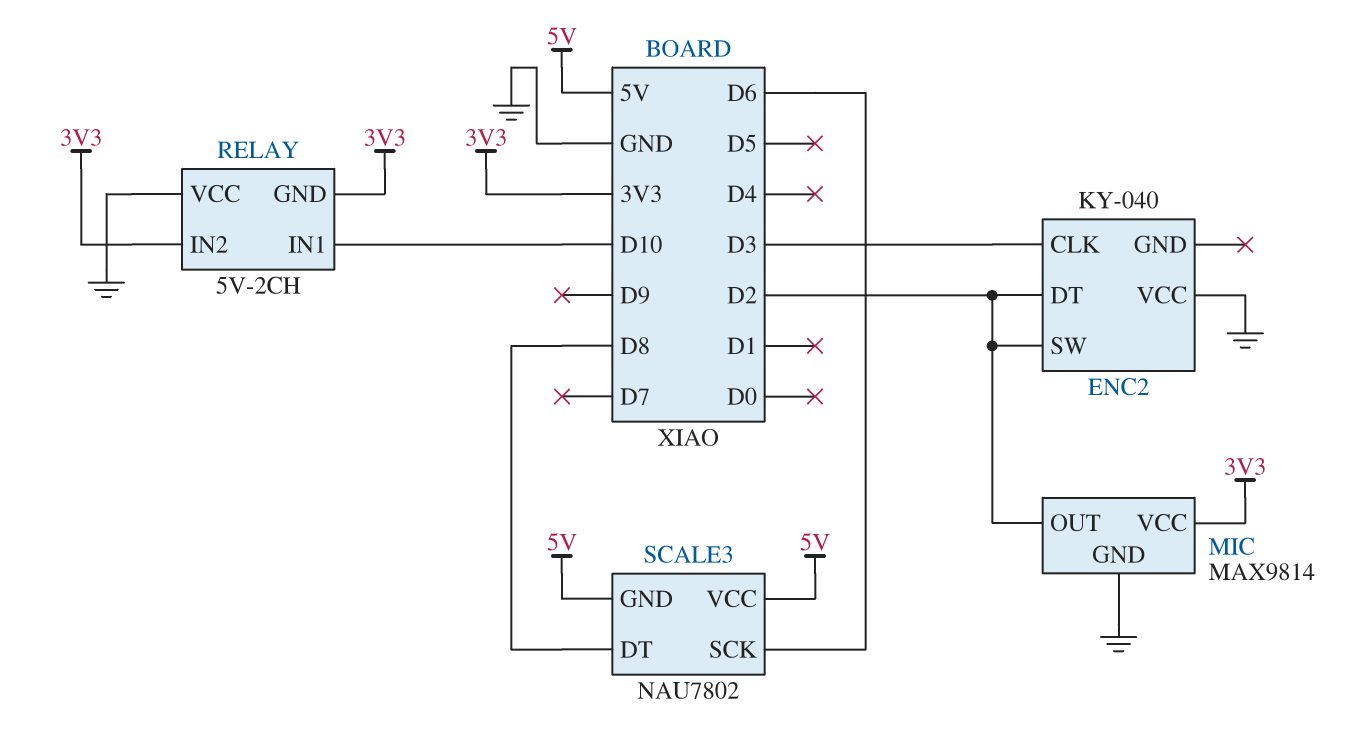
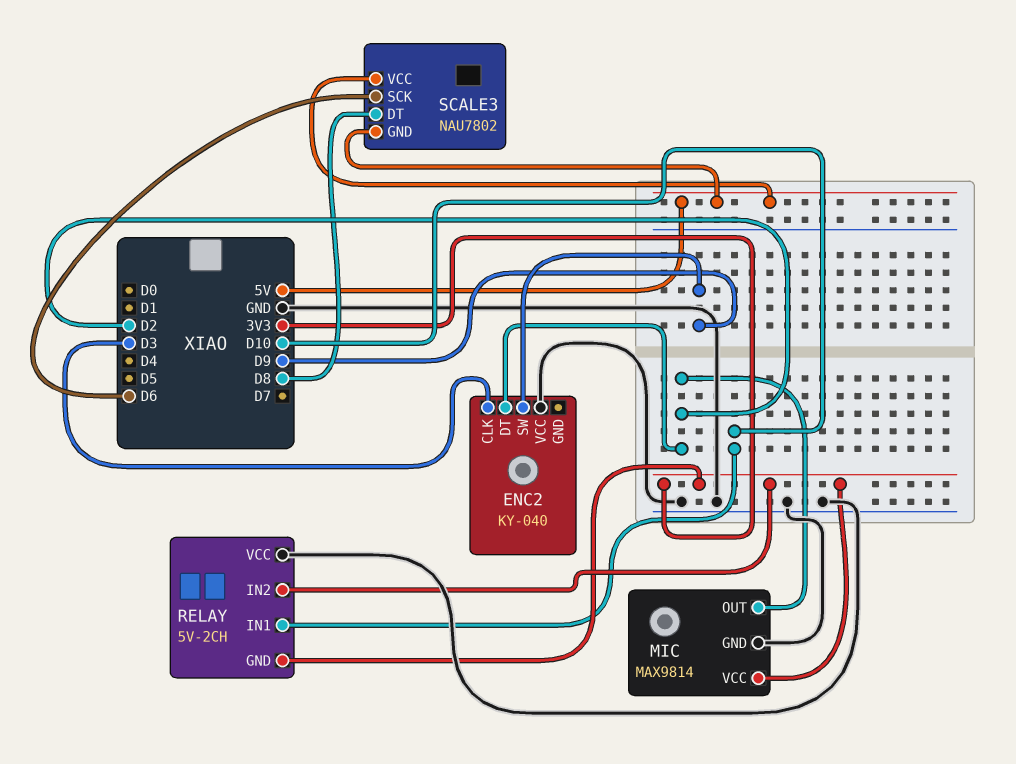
ENC2 pin SW: D2 -> D9

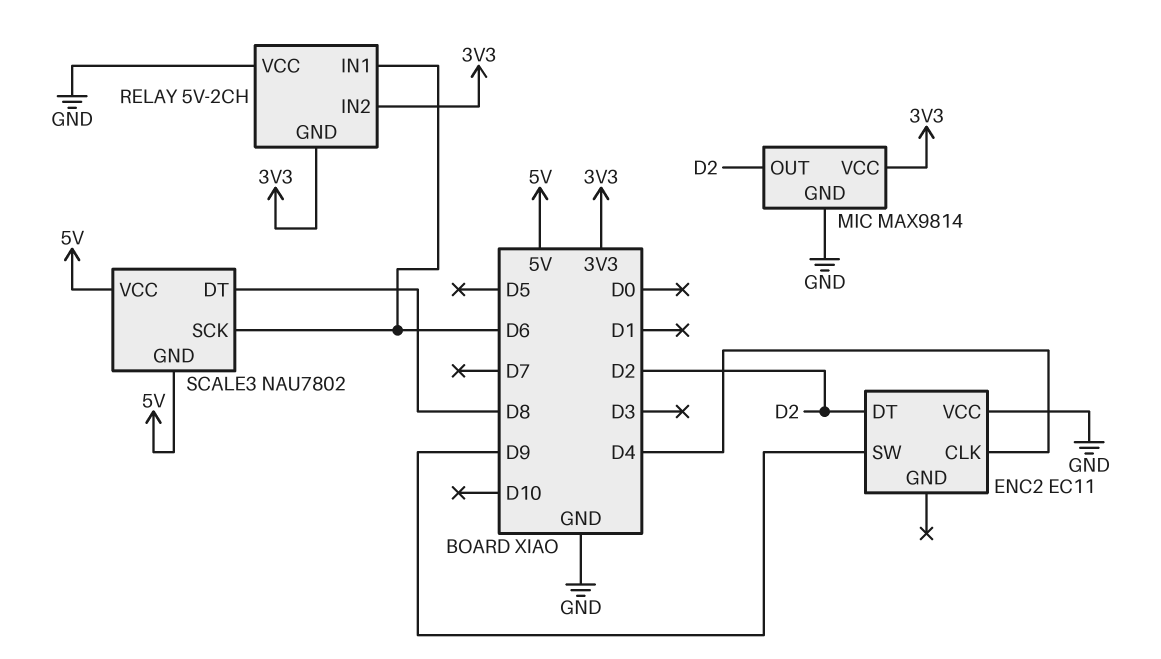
ENC2: KY-040 -> EC11
ENC2 pin CLK: D3 -> D4
RELAY pin IN1: D10 -> D6

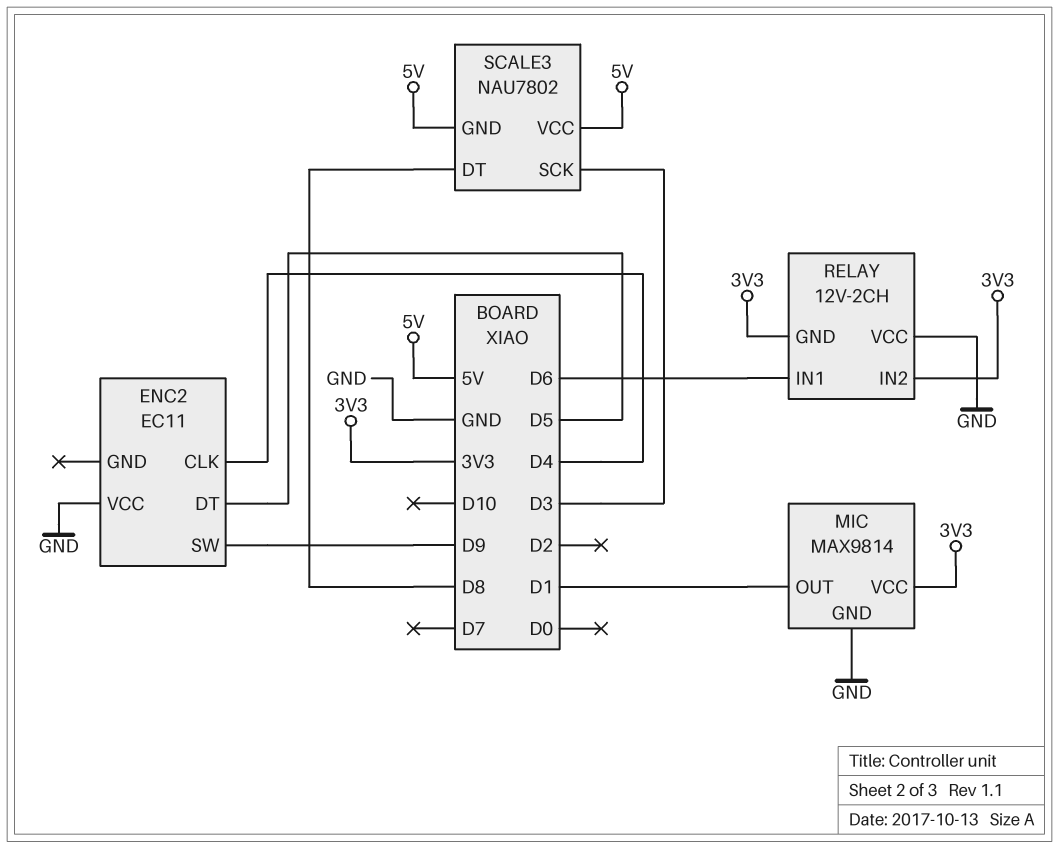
ENC2 pin DT: D2 -> D5
MIC pin OUT: D2 -> D1
RELAY: 5V-2CH -> 12V-2CH
SCALE3 pin SCK: D6 -> D3

